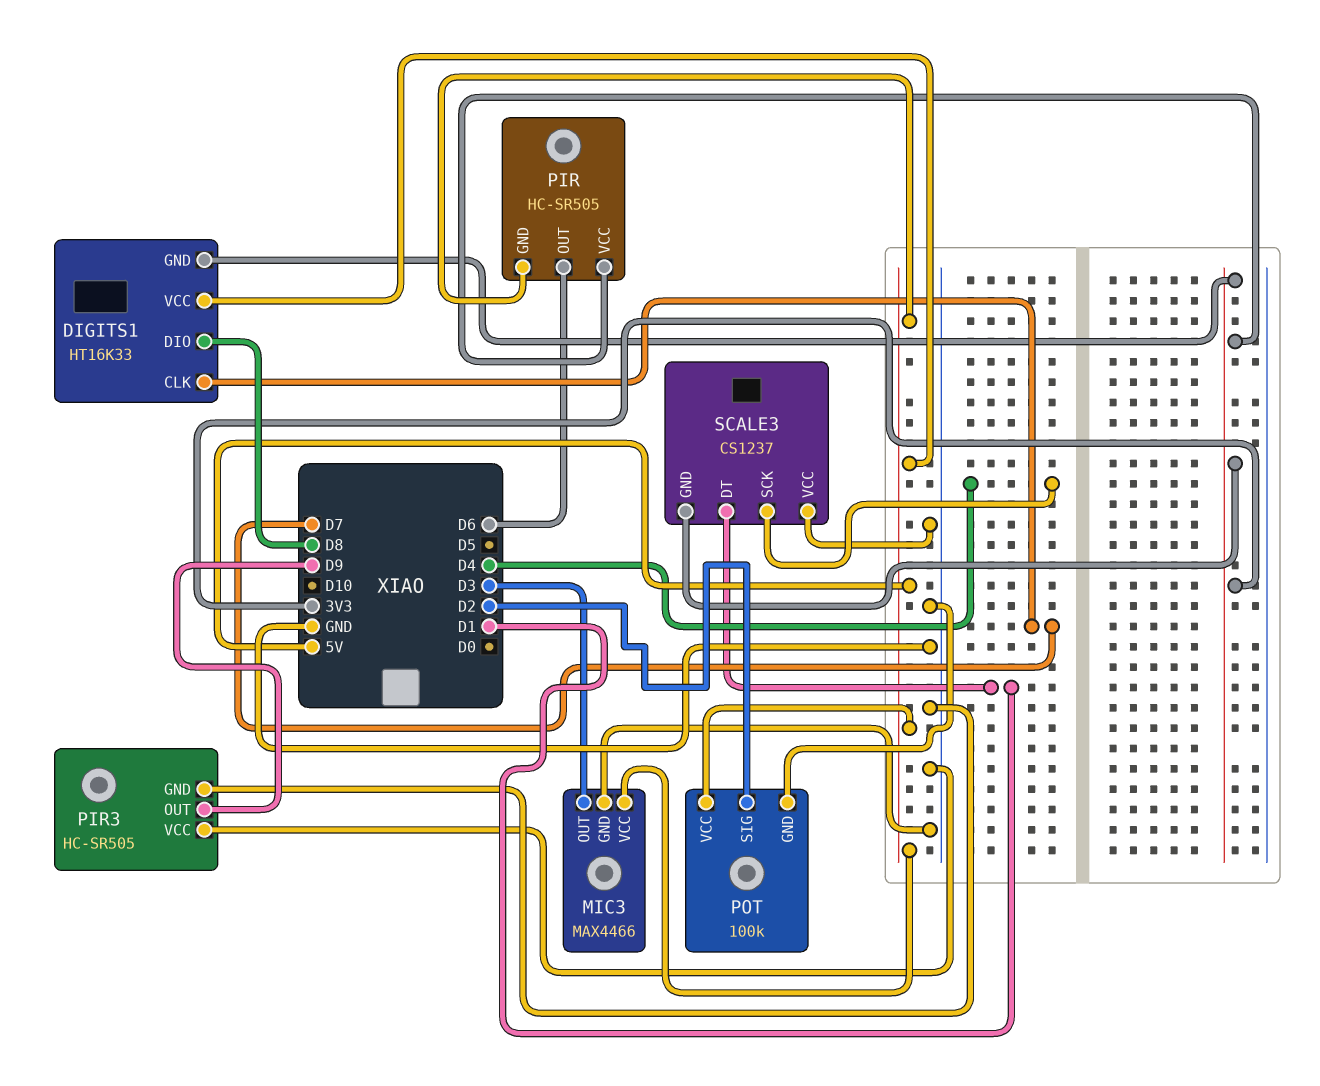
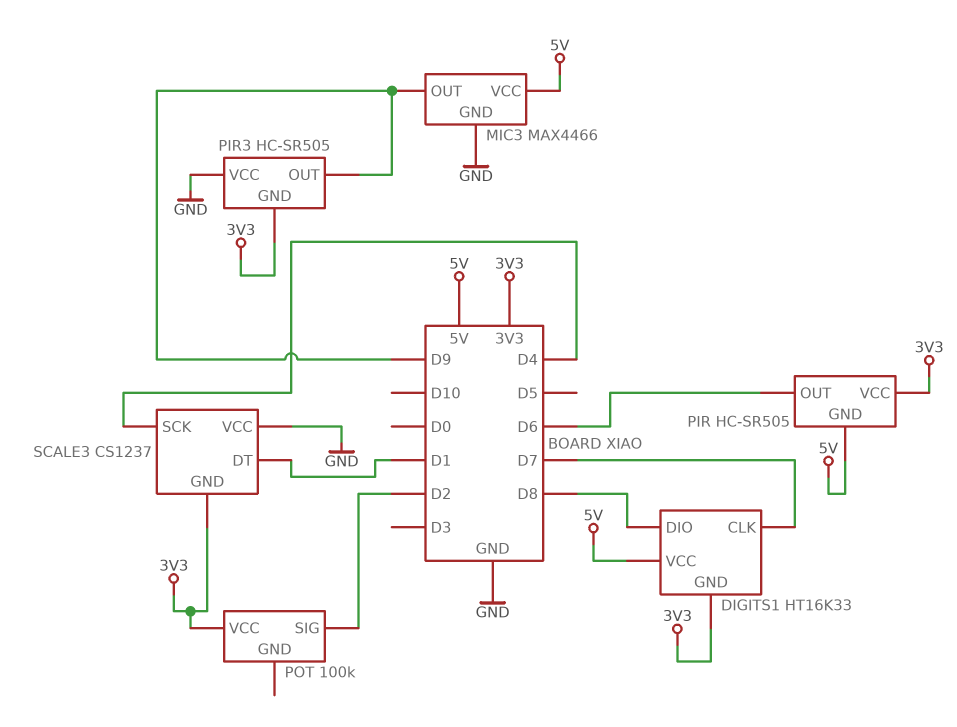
MIC3 pin OUT: D3 -> D9
PIR3 pin GND: GND -> 3V3
POT pin GND: GND -> none
POT pin VCC: 5V -> 3V3

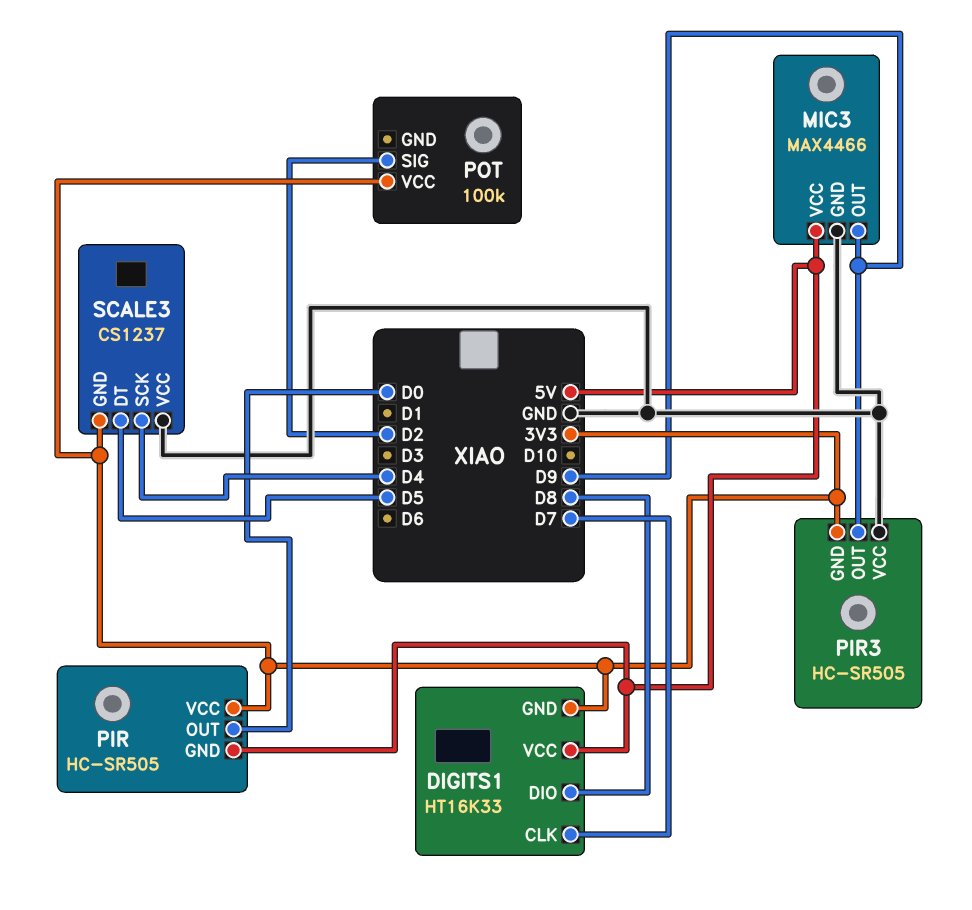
PIR pin OUT: D6 -> D0
SCALE3 pin DT: D1 -> D5

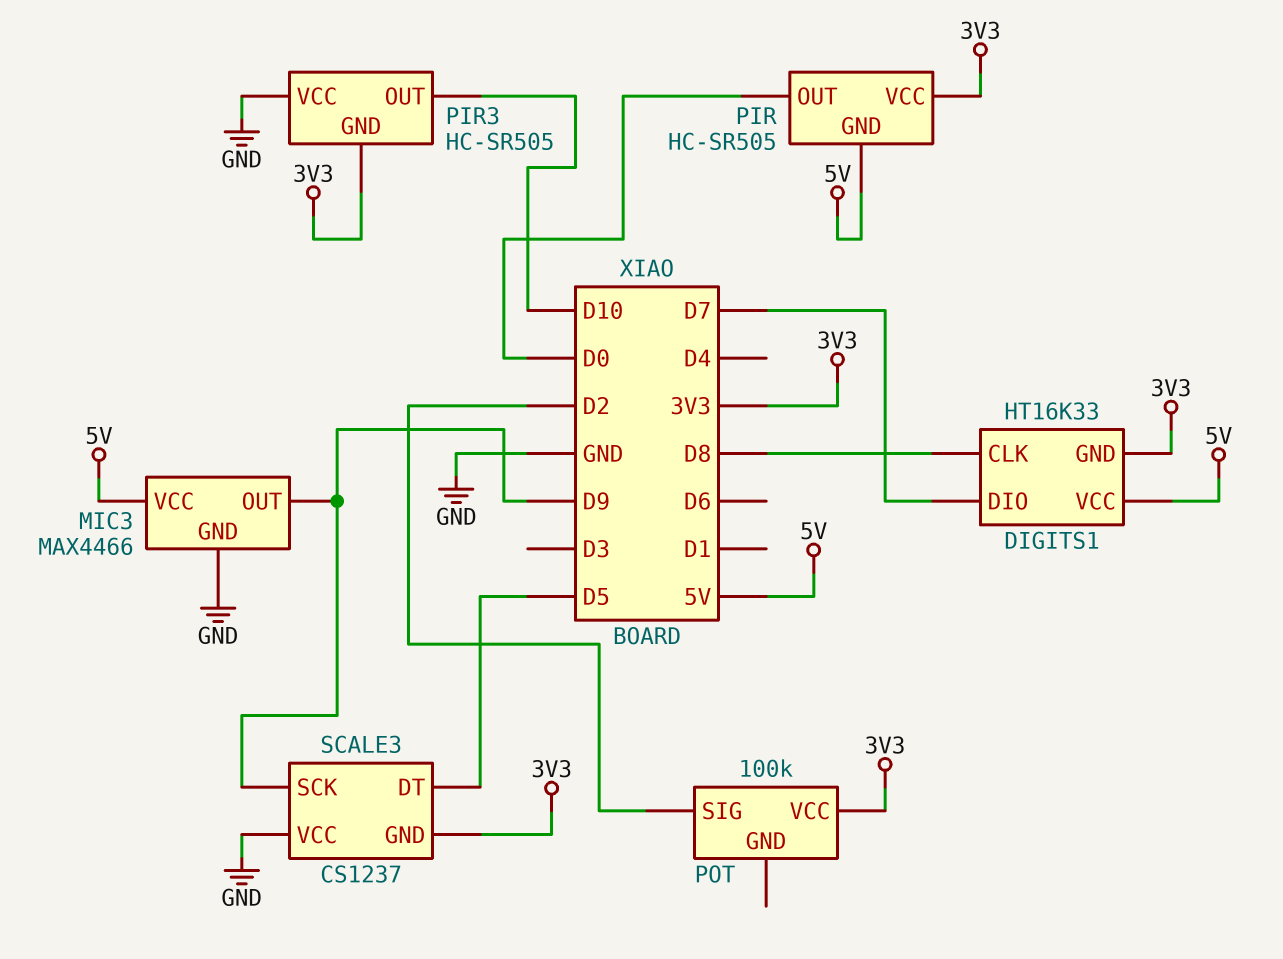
DIGITS1 pin CLK: D7 -> D8
DIGITS1 pin DIO: D8 -> D7
PIR3 pin OUT: D9 -> D10
SCALE3 pin SCK: D4 -> D9

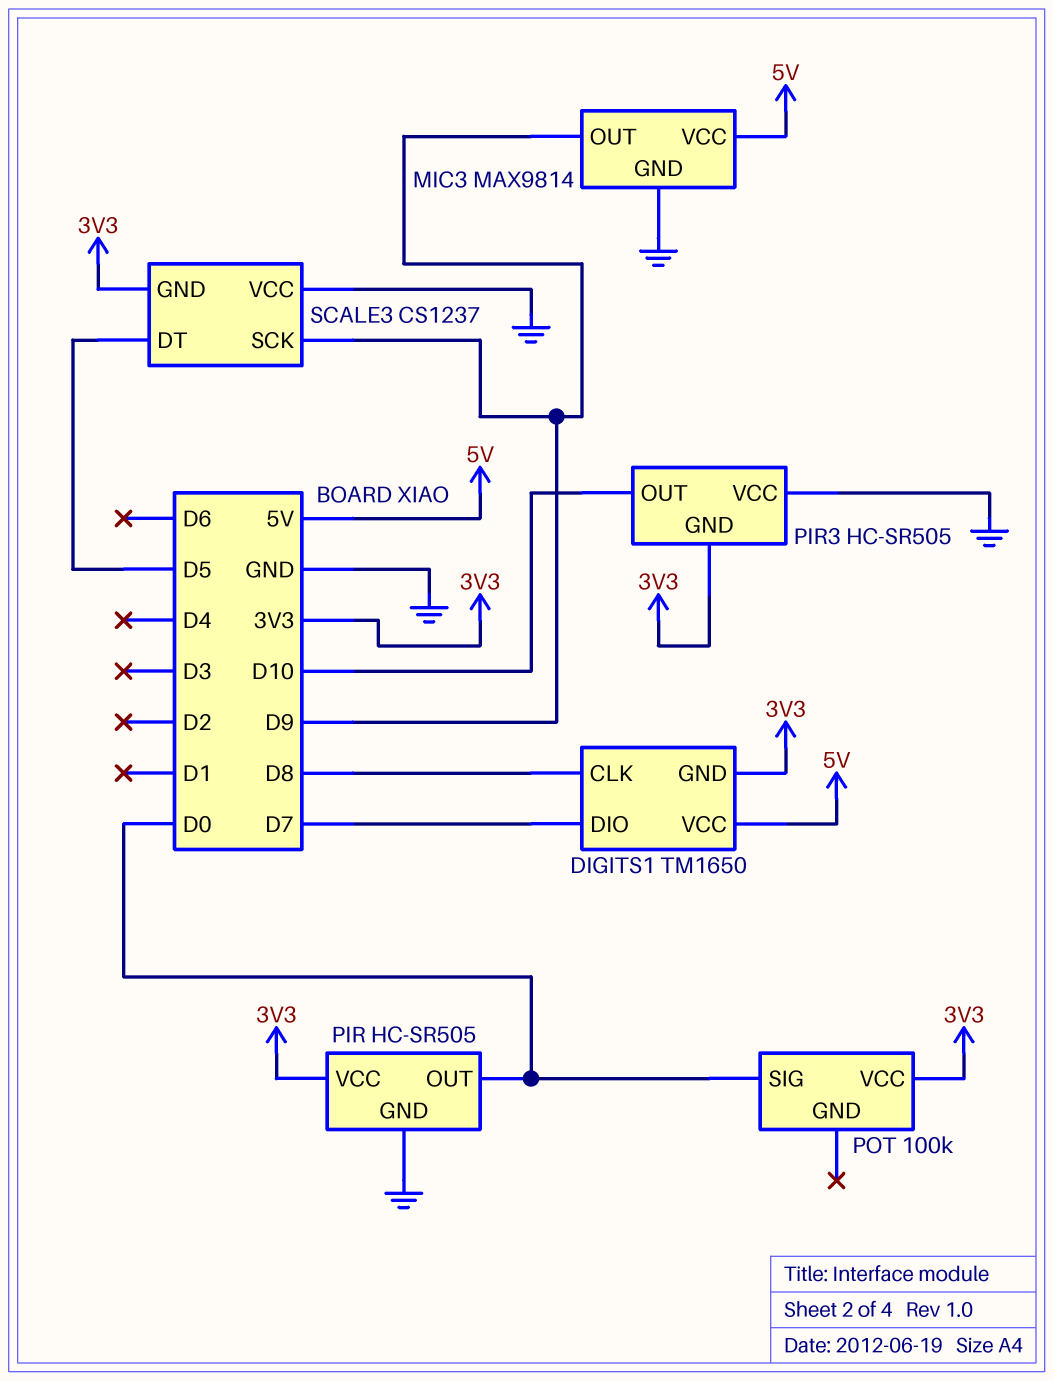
DIGITS1: HT16K33 -> TM1650
MIC3: MAX4466 -> MAX9814
PIR pin GND: 5V -> GND
POT pin SIG: D2 -> D0

